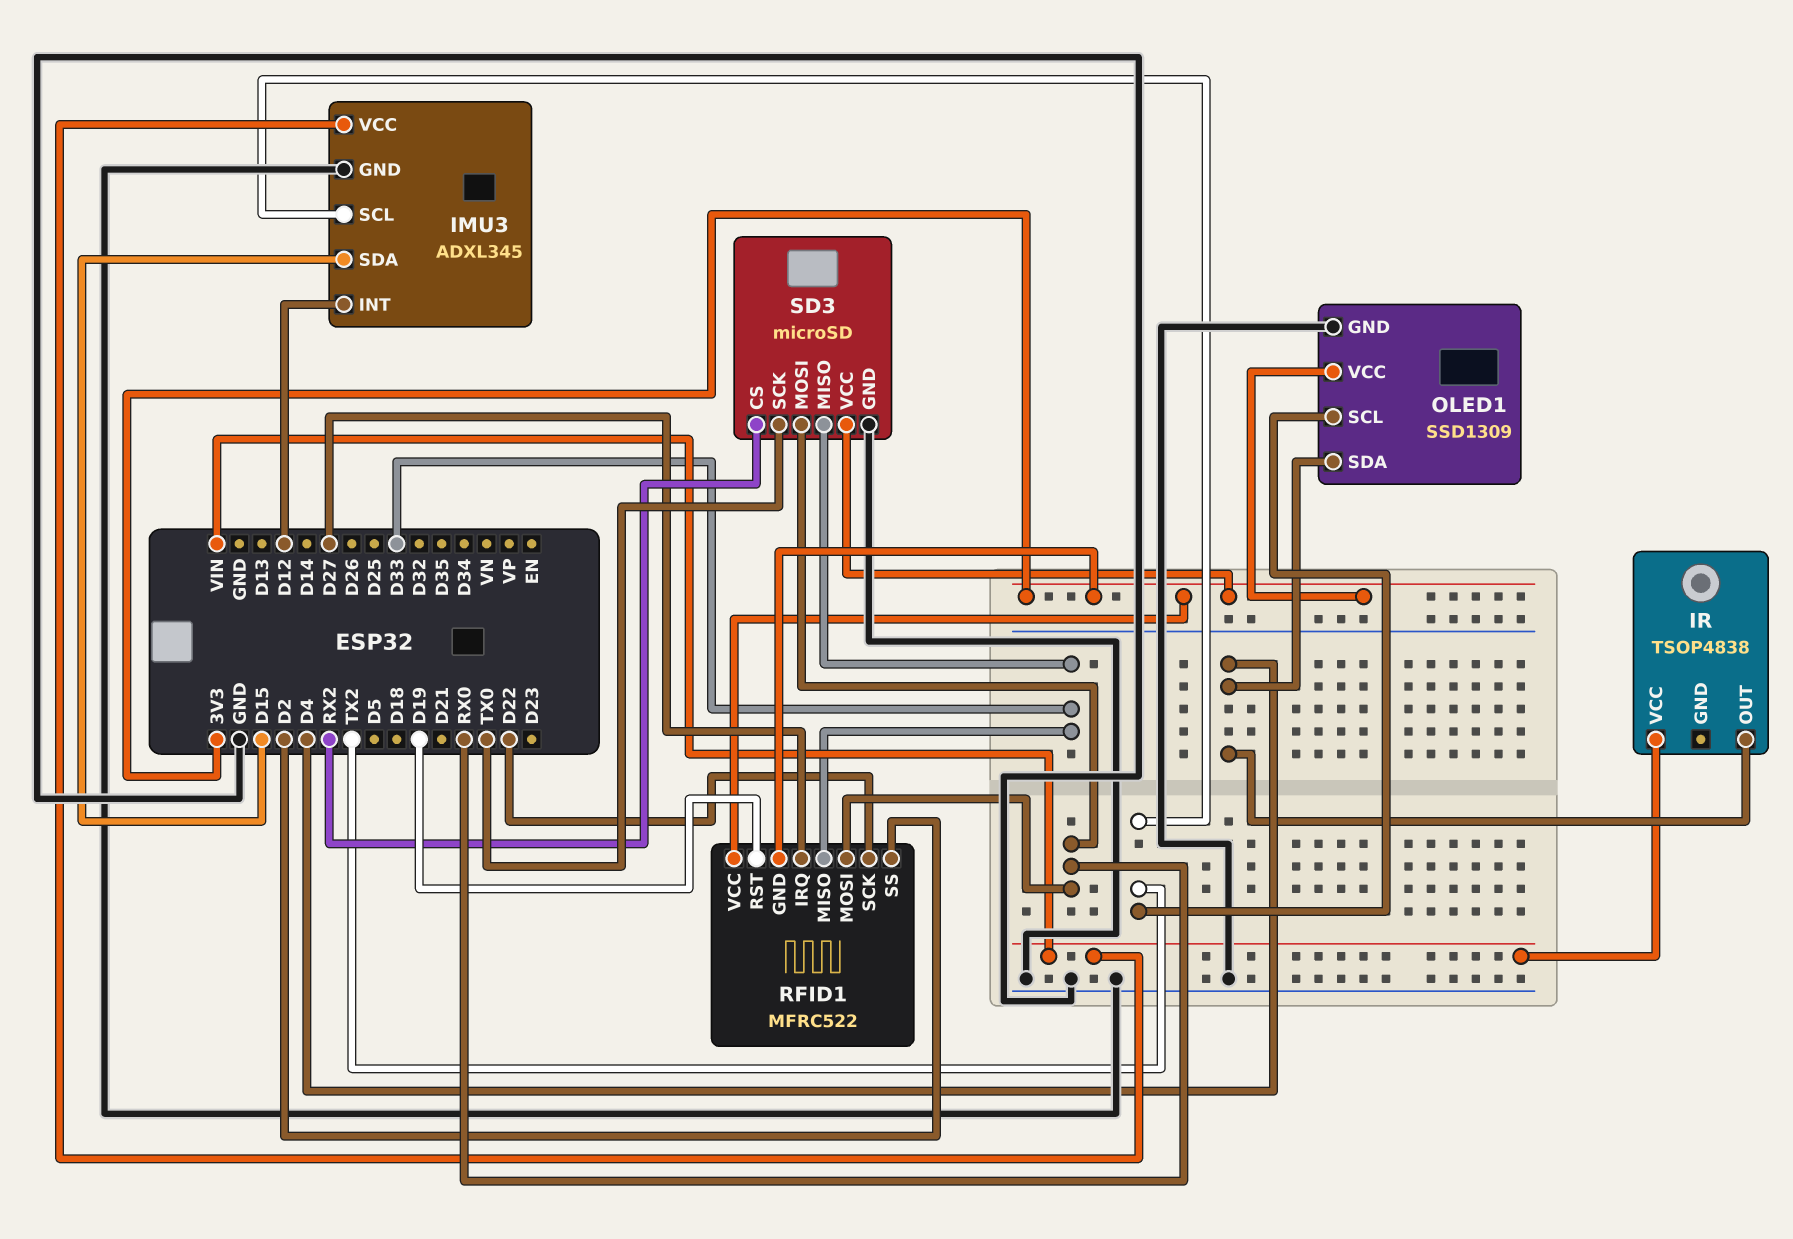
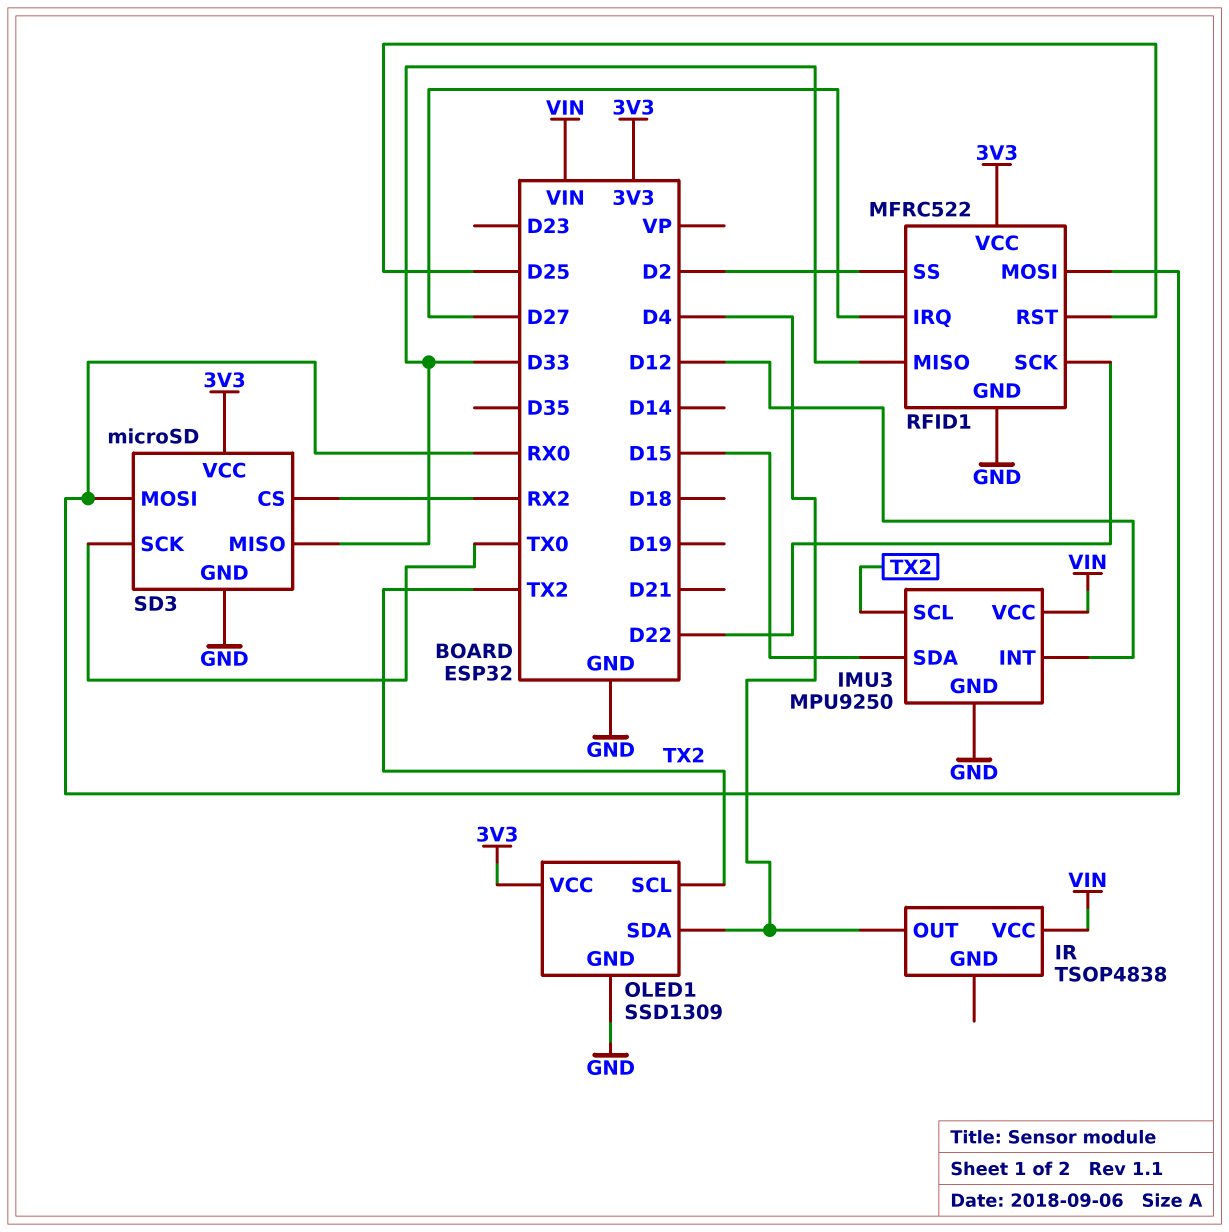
IMU3: ADXL345 -> MPU9250
RFID1 pin GND: 3V3 -> GND
RFID1 pin RST: D19 -> D25

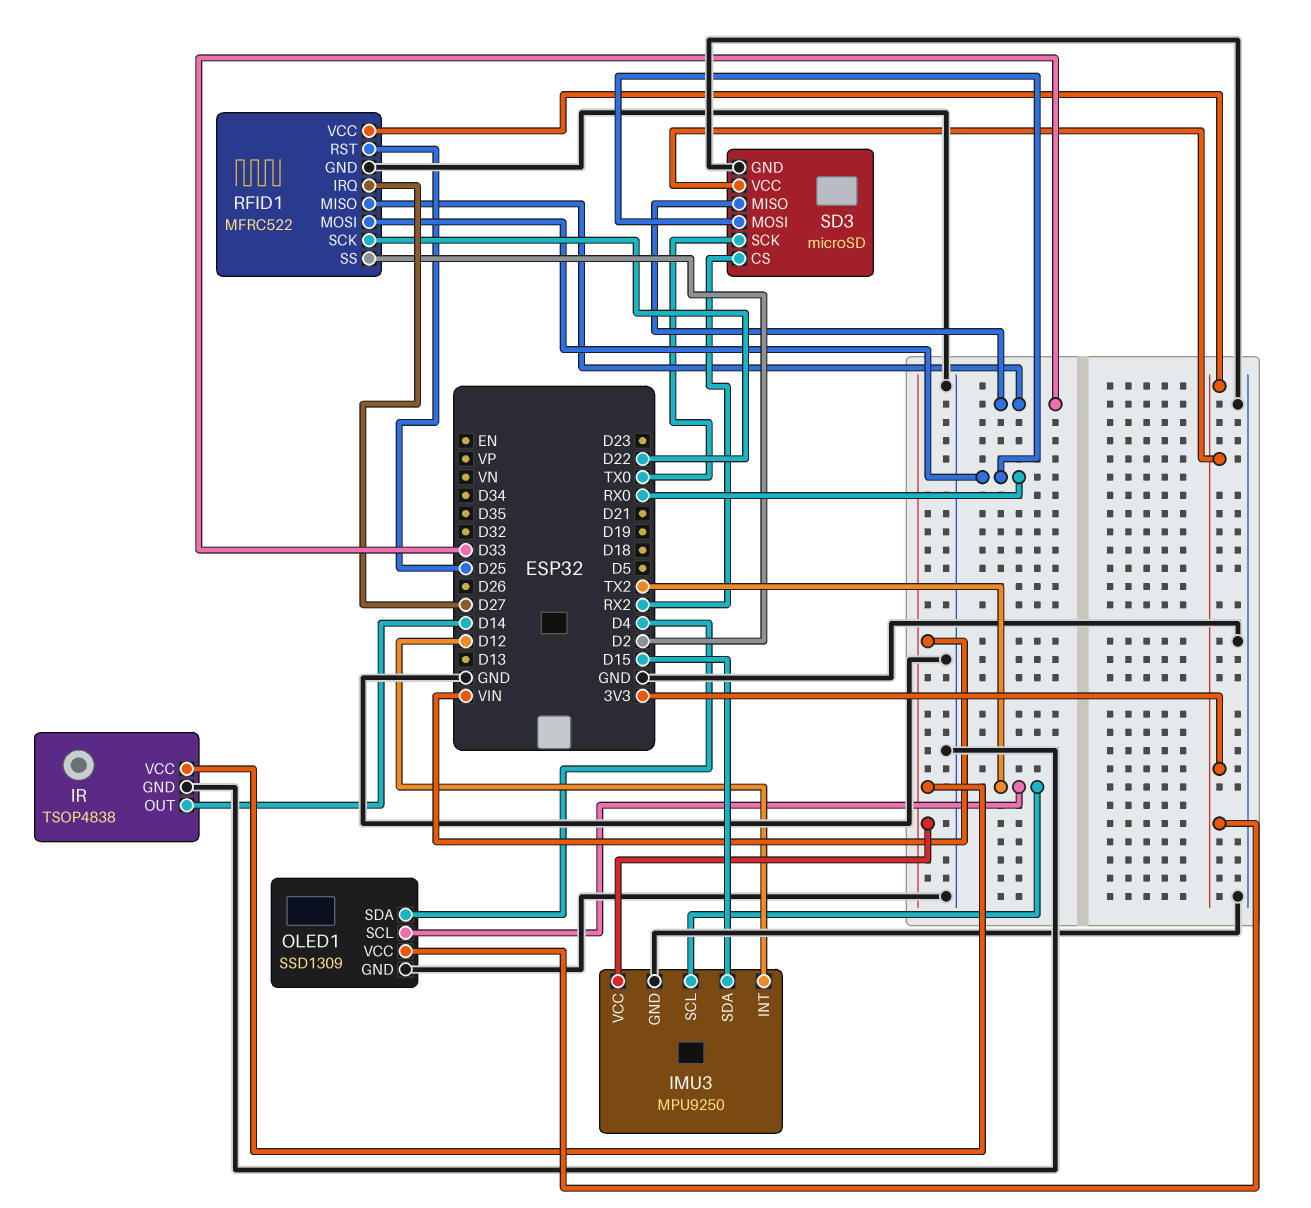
IR pin GND: none -> GND
IR pin OUT: D4 -> D14

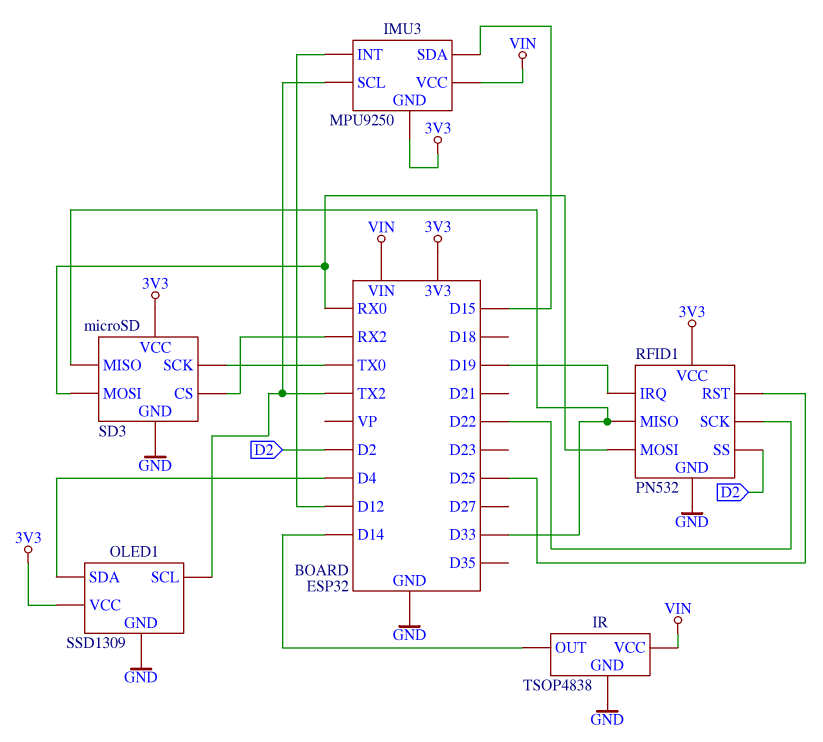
IMU3 pin GND: GND -> 3V3
RFID1: MFRC522 -> PN532
RFID1 pin IRQ: D27 -> D19

